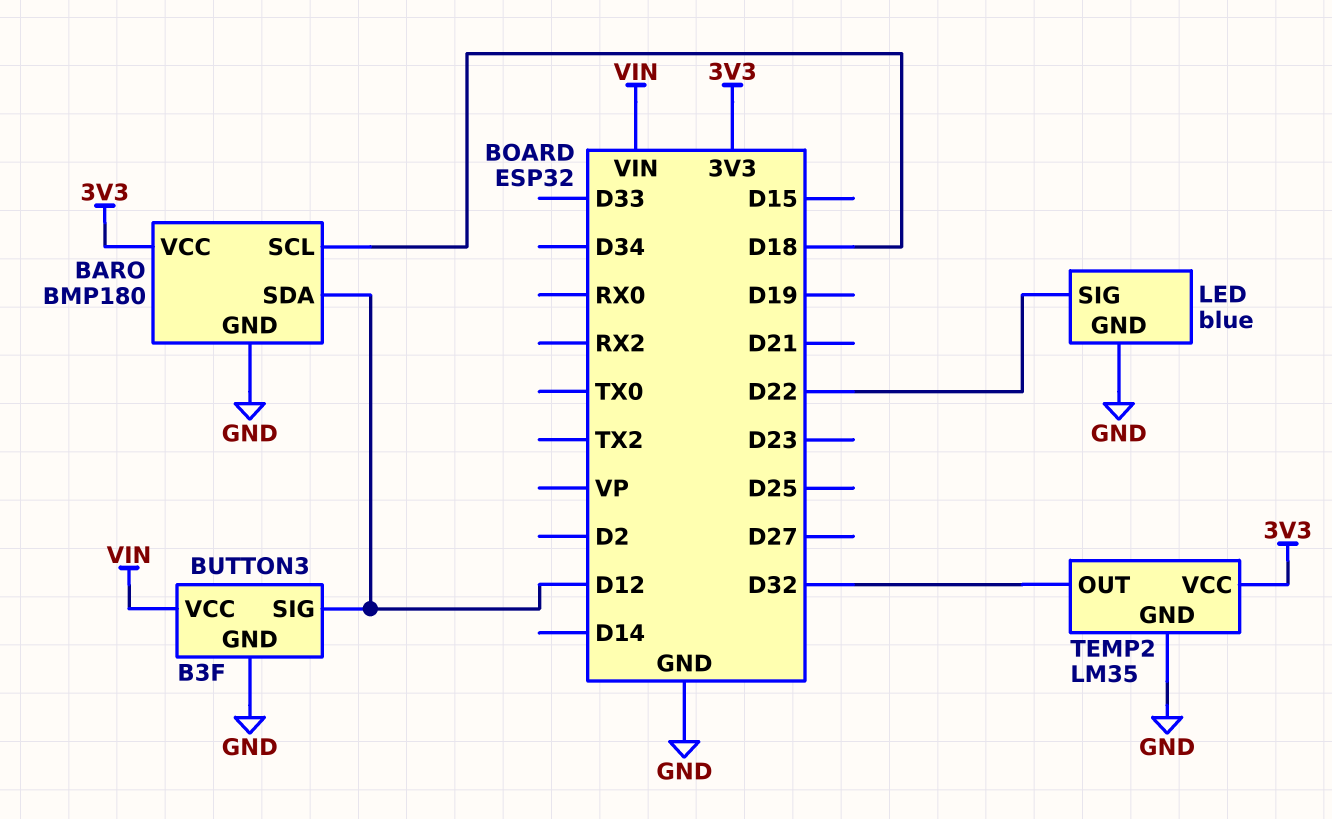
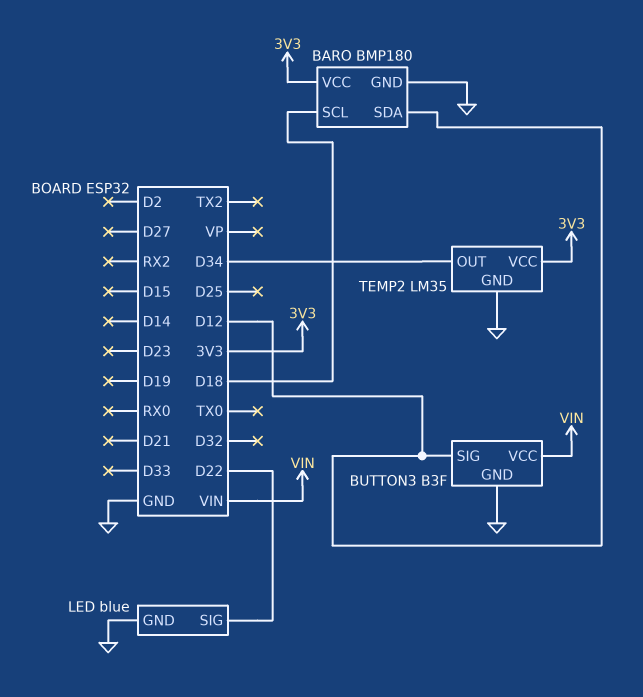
TEMP2 pin OUT: D32 -> D34

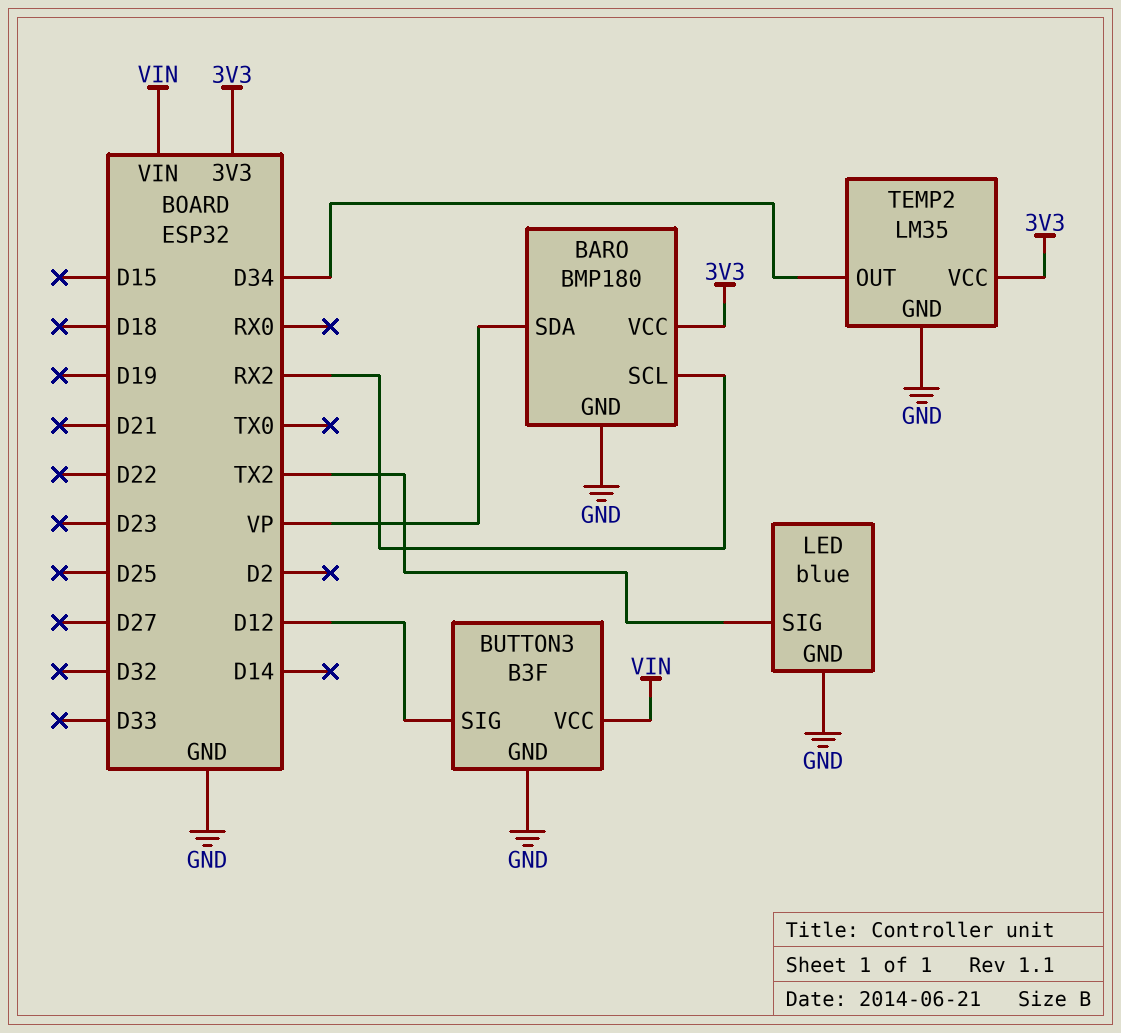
BARO pin SCL: D18 -> RX2
BARO pin SDA: D12 -> VP
LED pin SIG: D22 -> TX2

